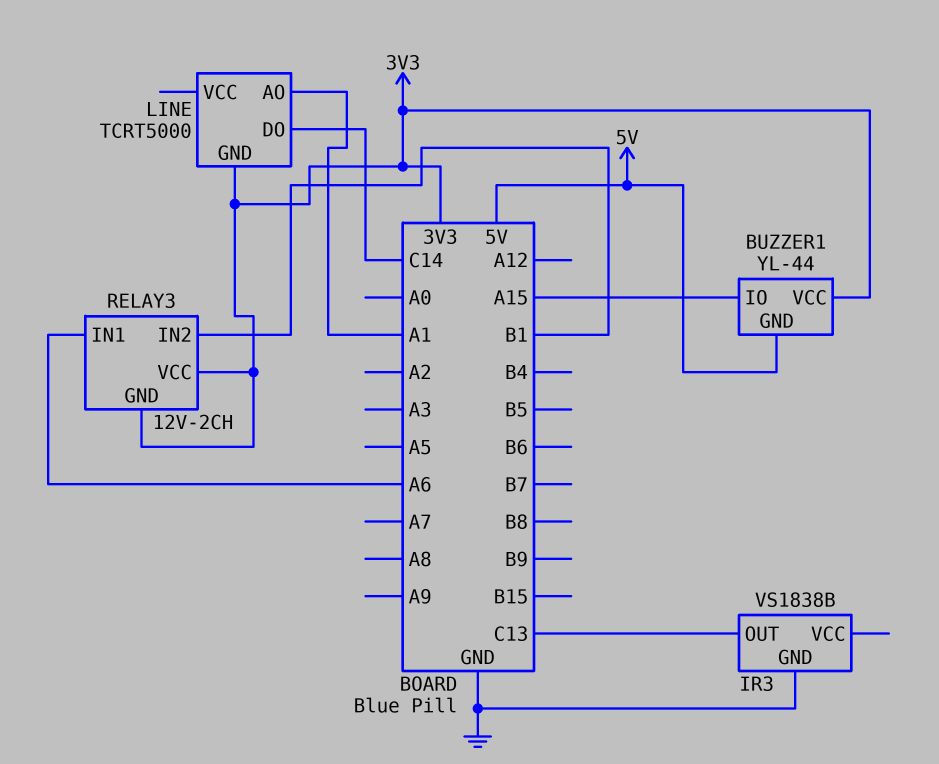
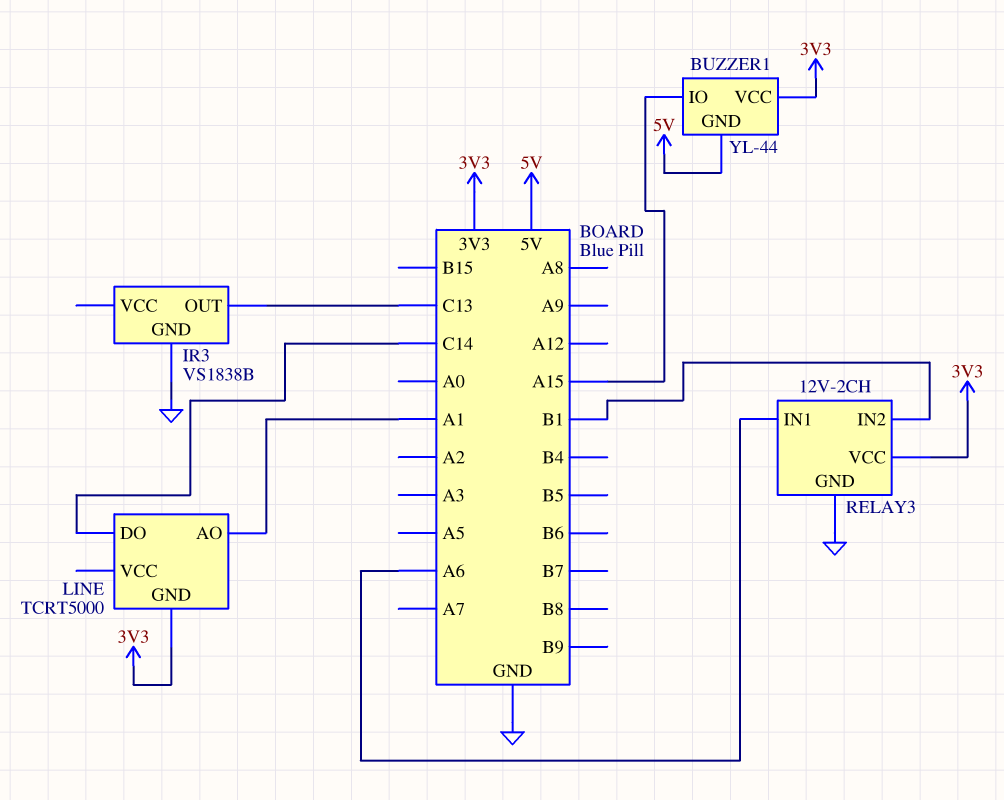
RELAY3 pin GND: 3V3 -> GND

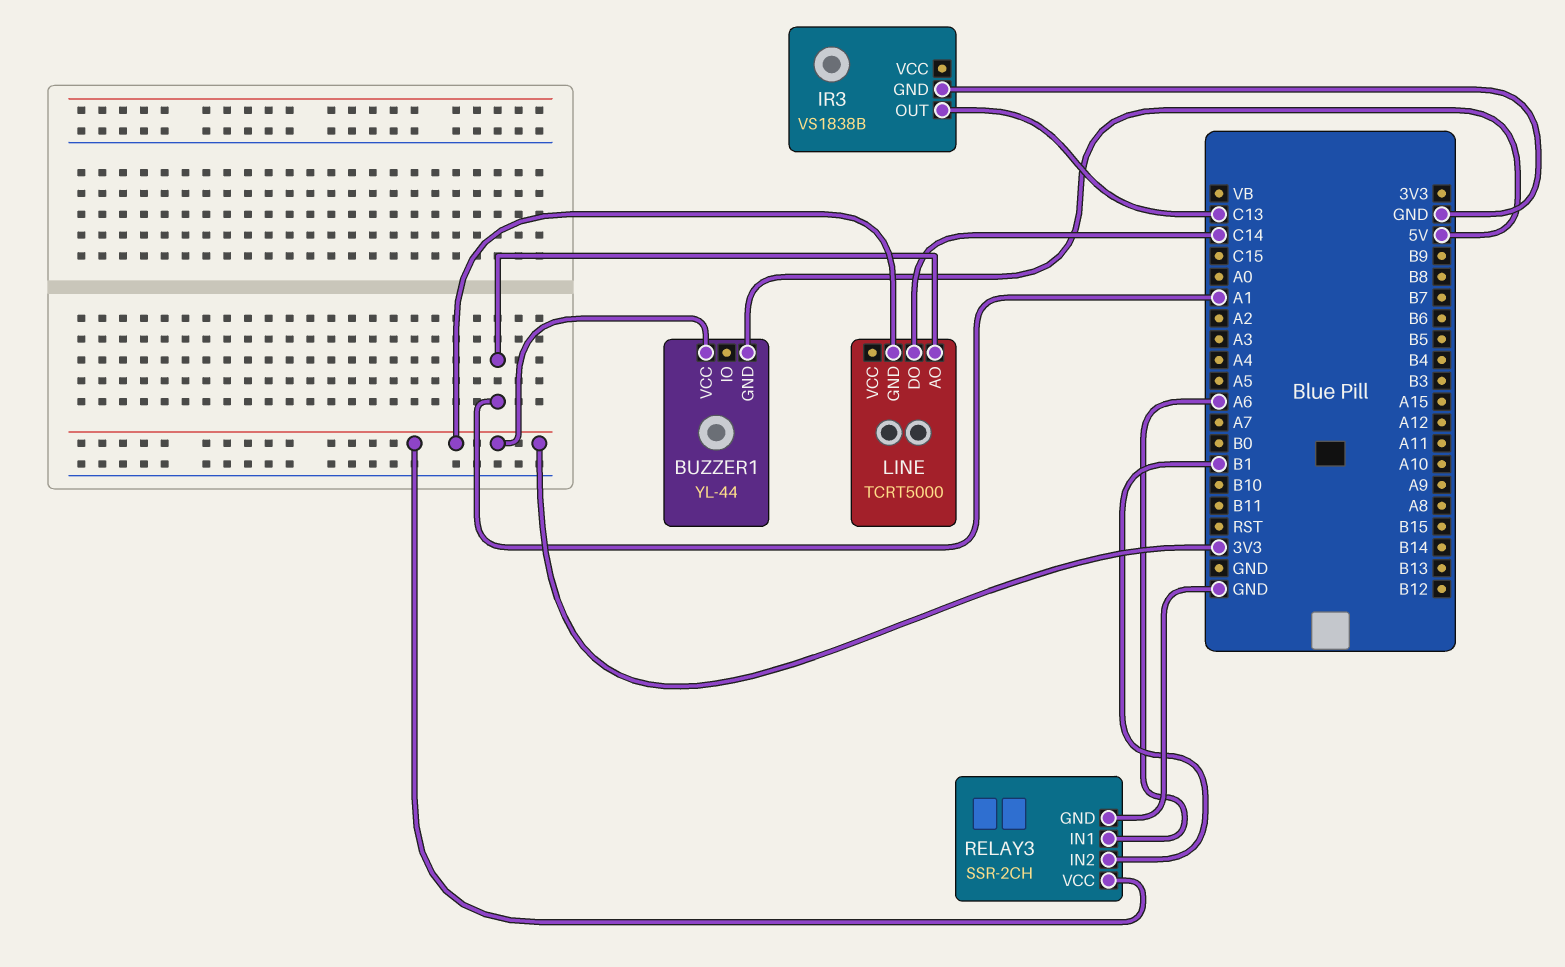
BUZZER1 pin IO: A15 -> none
RELAY3: 12V-2CH -> SSR-2CH

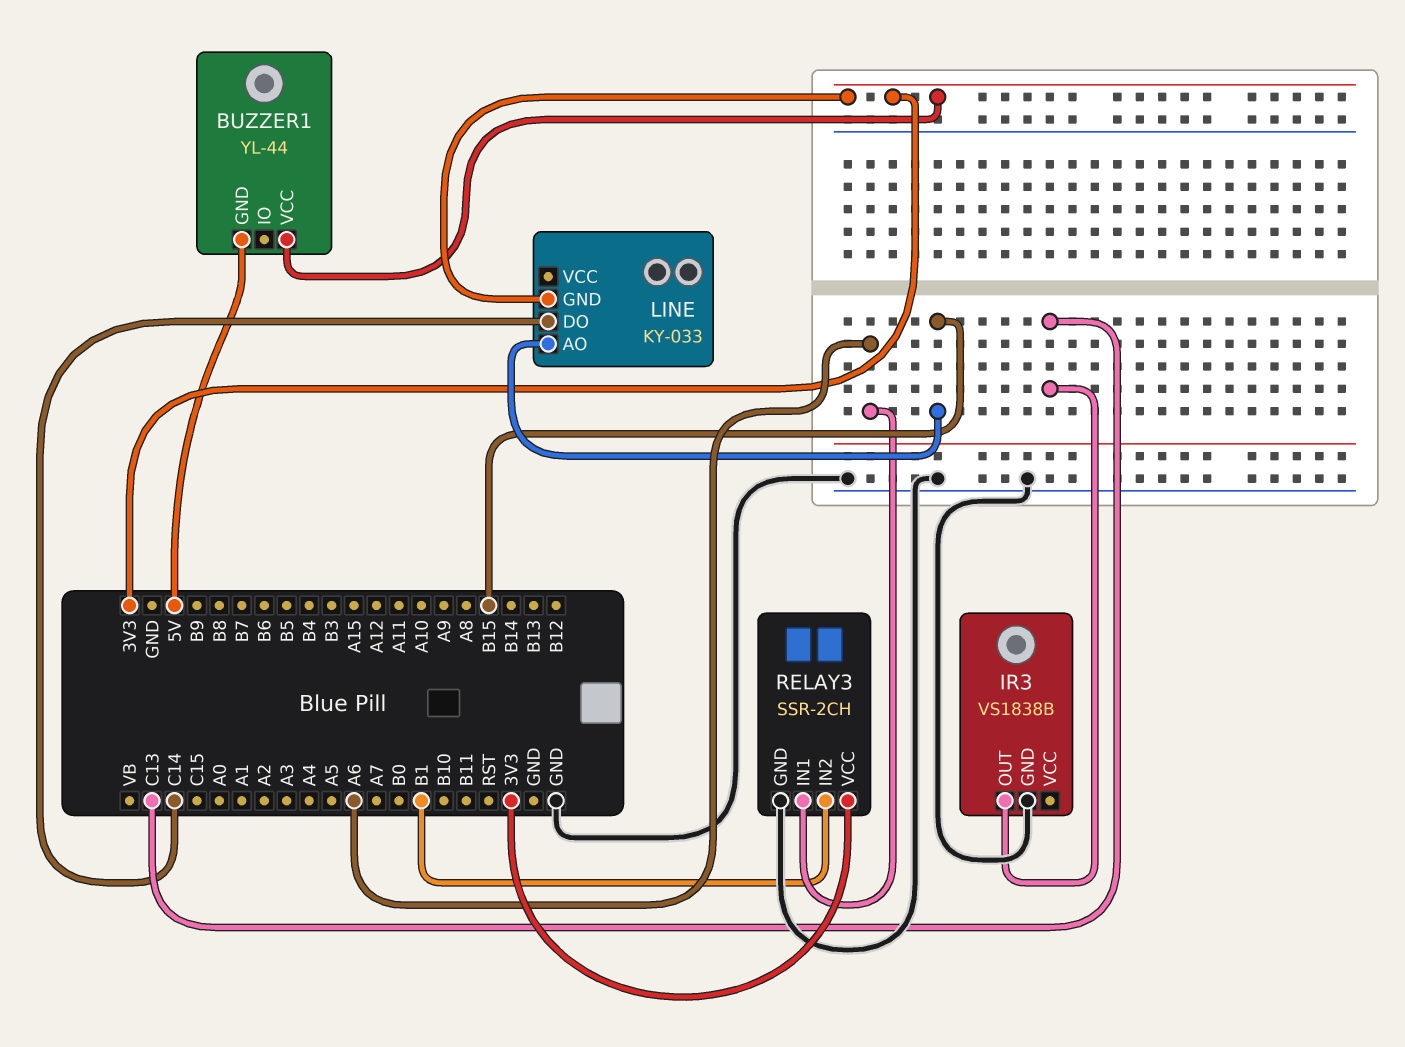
LINE: TCRT5000 -> KY-033
LINE pin AO: A1 -> B15

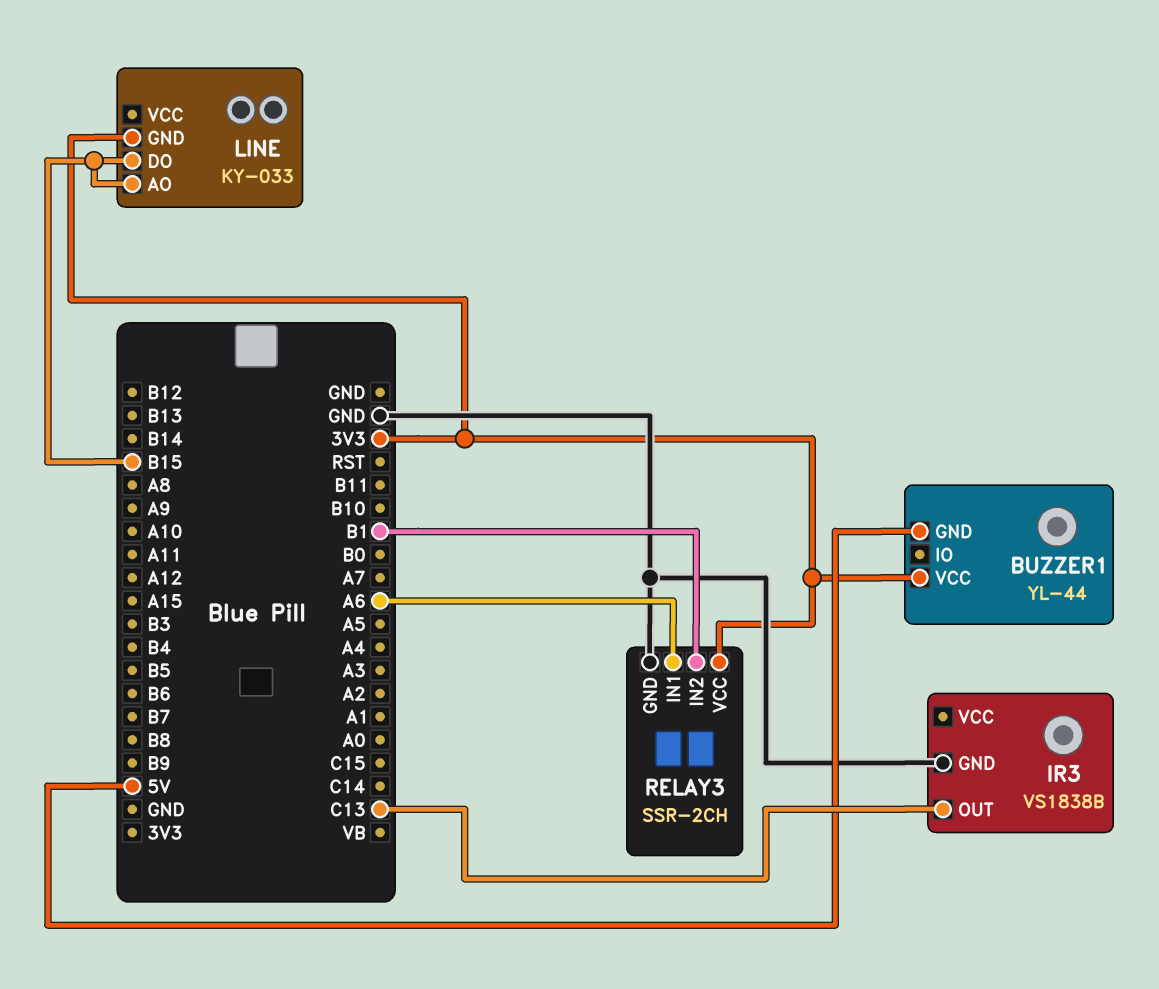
LINE pin DO: C14 -> B15

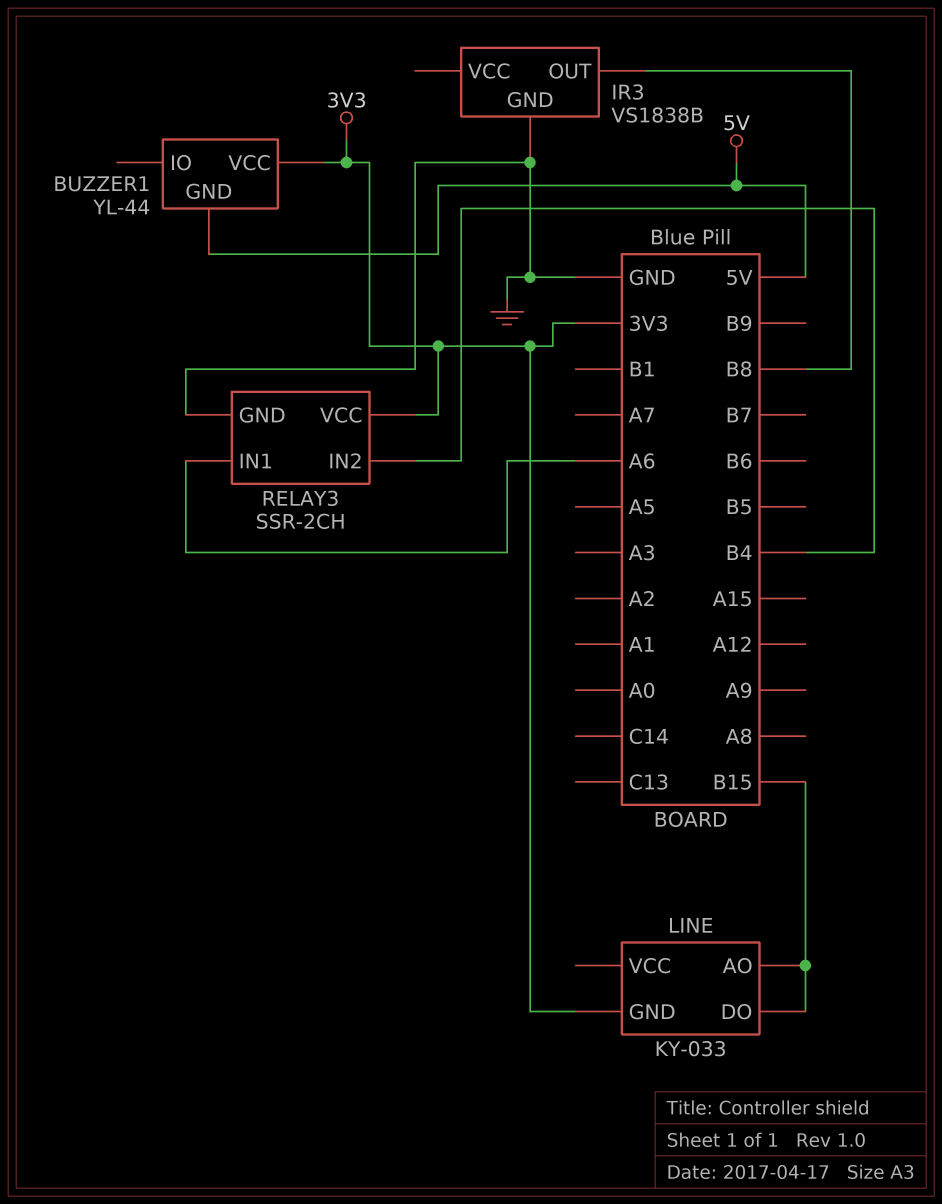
IR3 pin OUT: C13 -> B8
RELAY3 pin IN2: B1 -> B4

